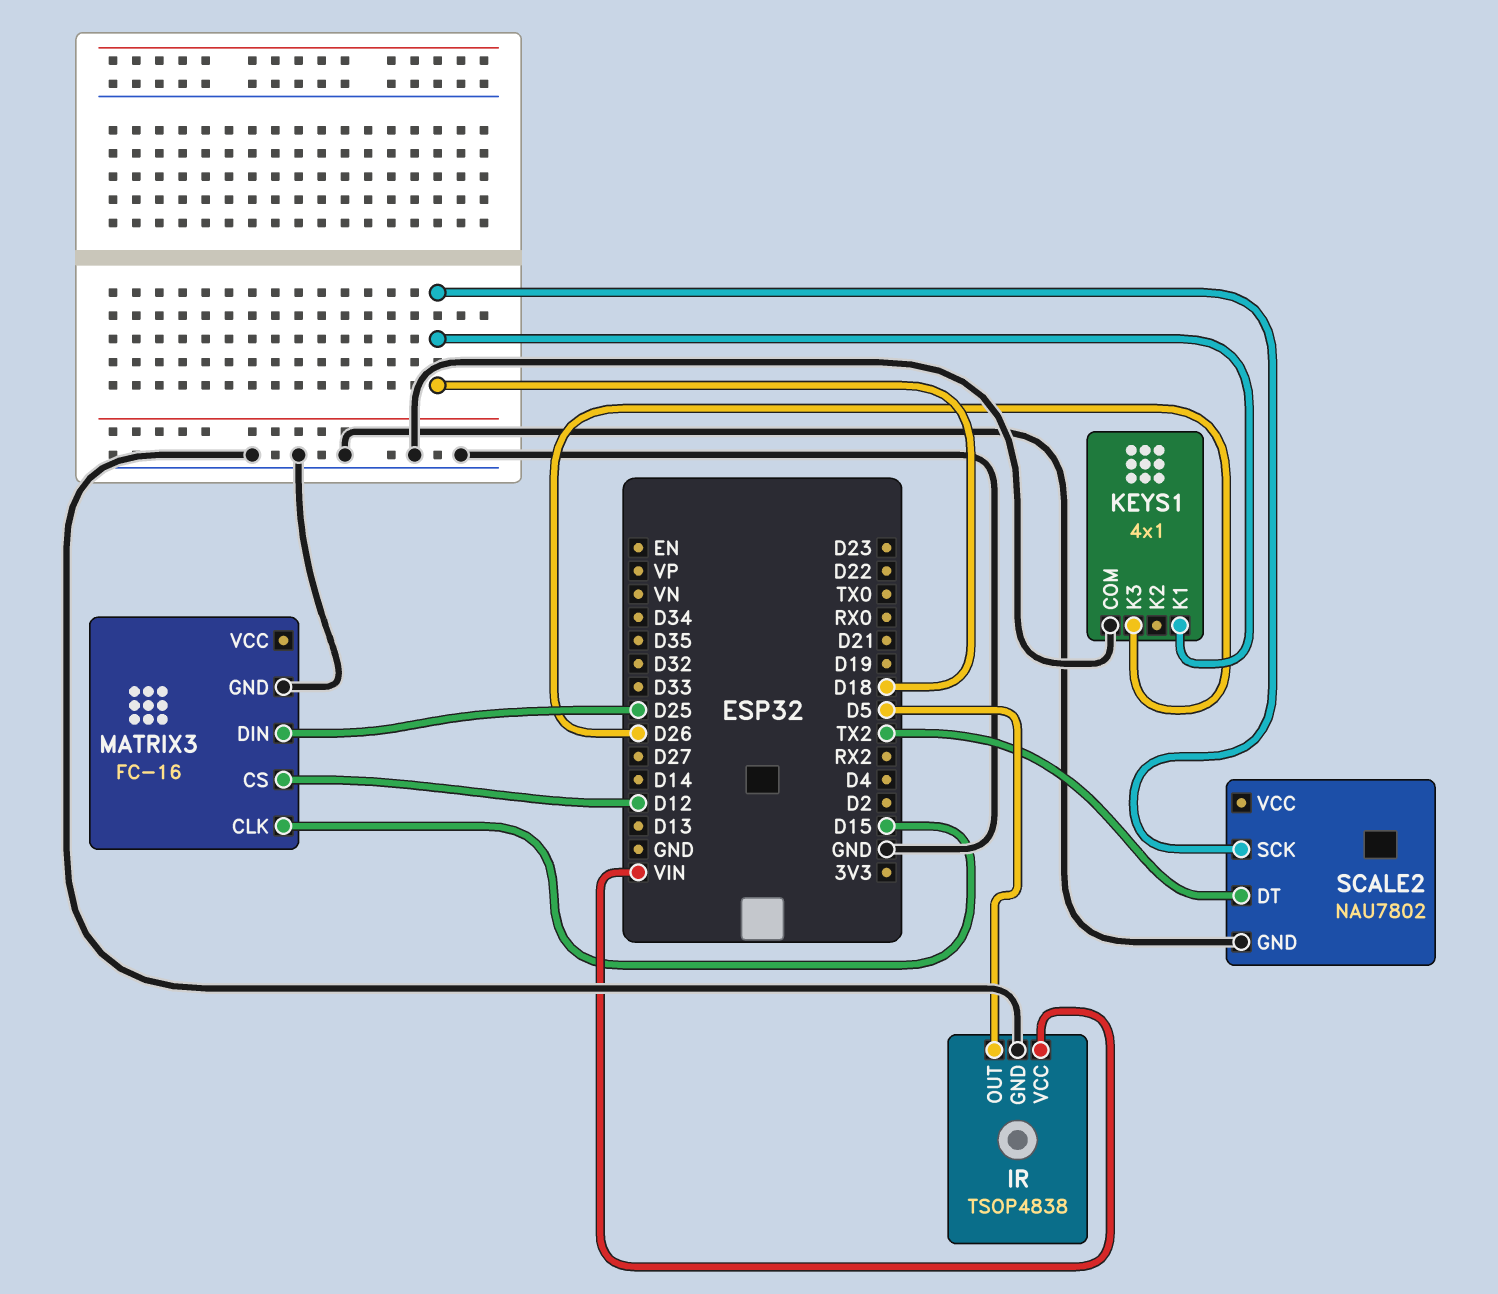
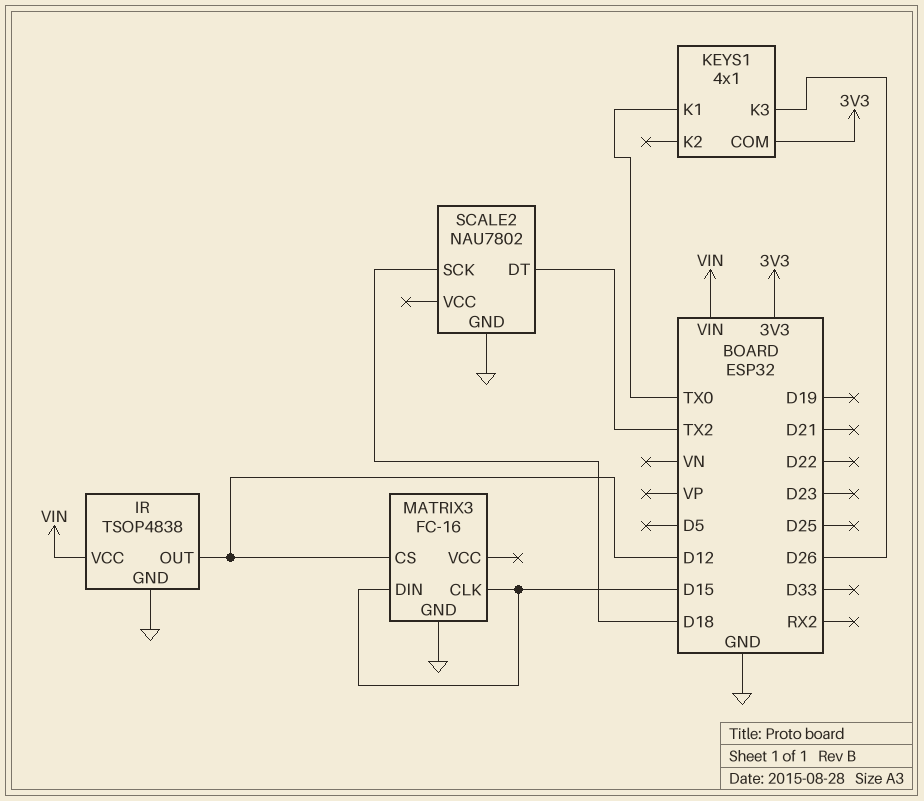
IR pin OUT: D5 -> D12
KEYS1 pin COM: GND -> 3V3
KEYS1 pin K1: D18 -> TX0
MATRIX3 pin DIN: D25 -> D15

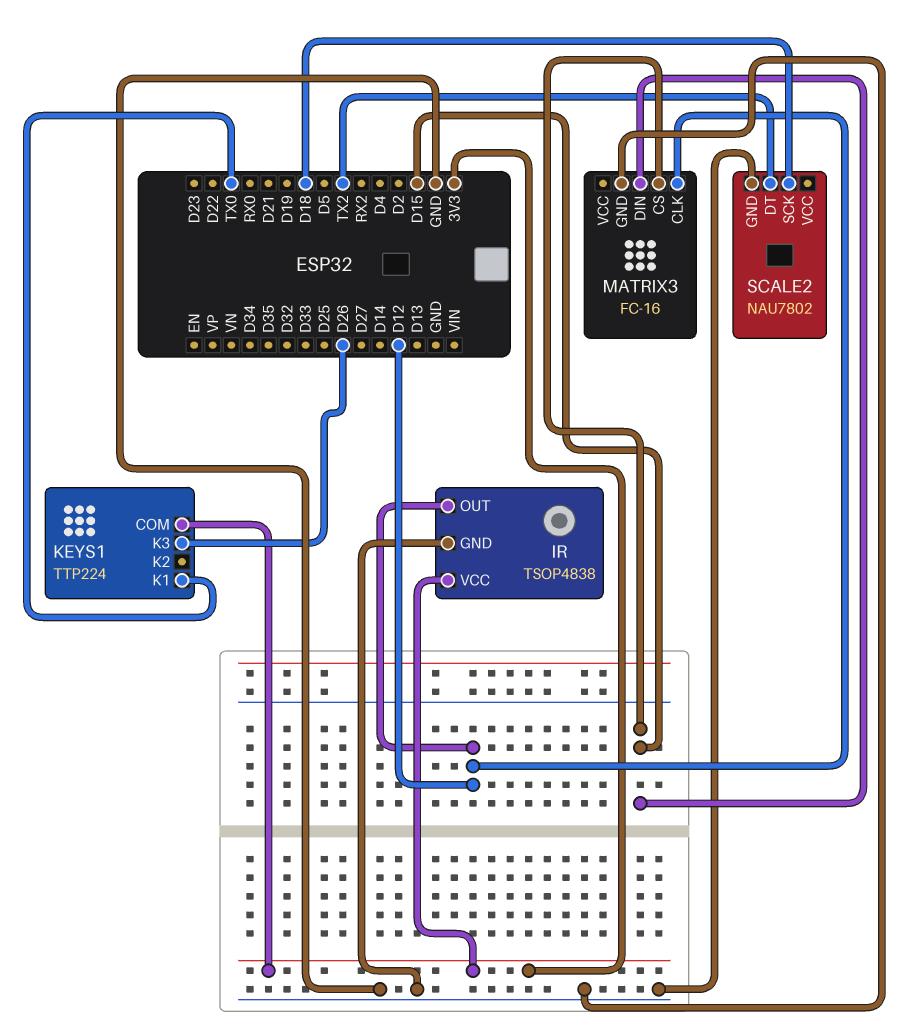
IR pin VCC: VIN -> 3V3
KEYS1: 4x1 -> TTP224
MATRIX3 pin CLK: D15 -> D12
MATRIX3 pin CS: D12 -> D15

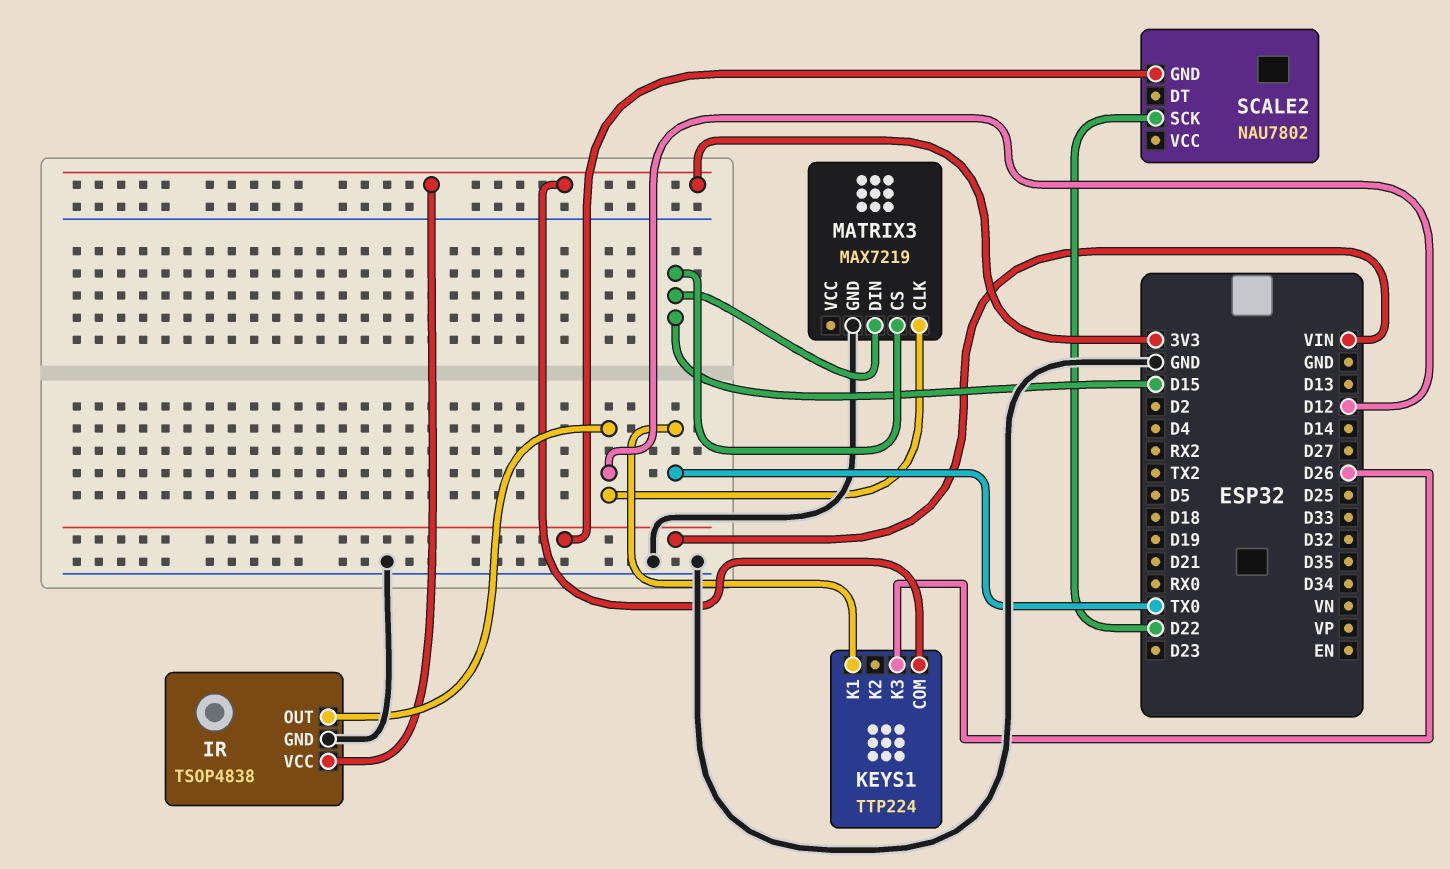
MATRIX3: FC-16 -> MAX7219
SCALE2 pin DT: TX2 -> none
SCALE2 pin GND: GND -> VIN
SCALE2 pin SCK: D18 -> D22

